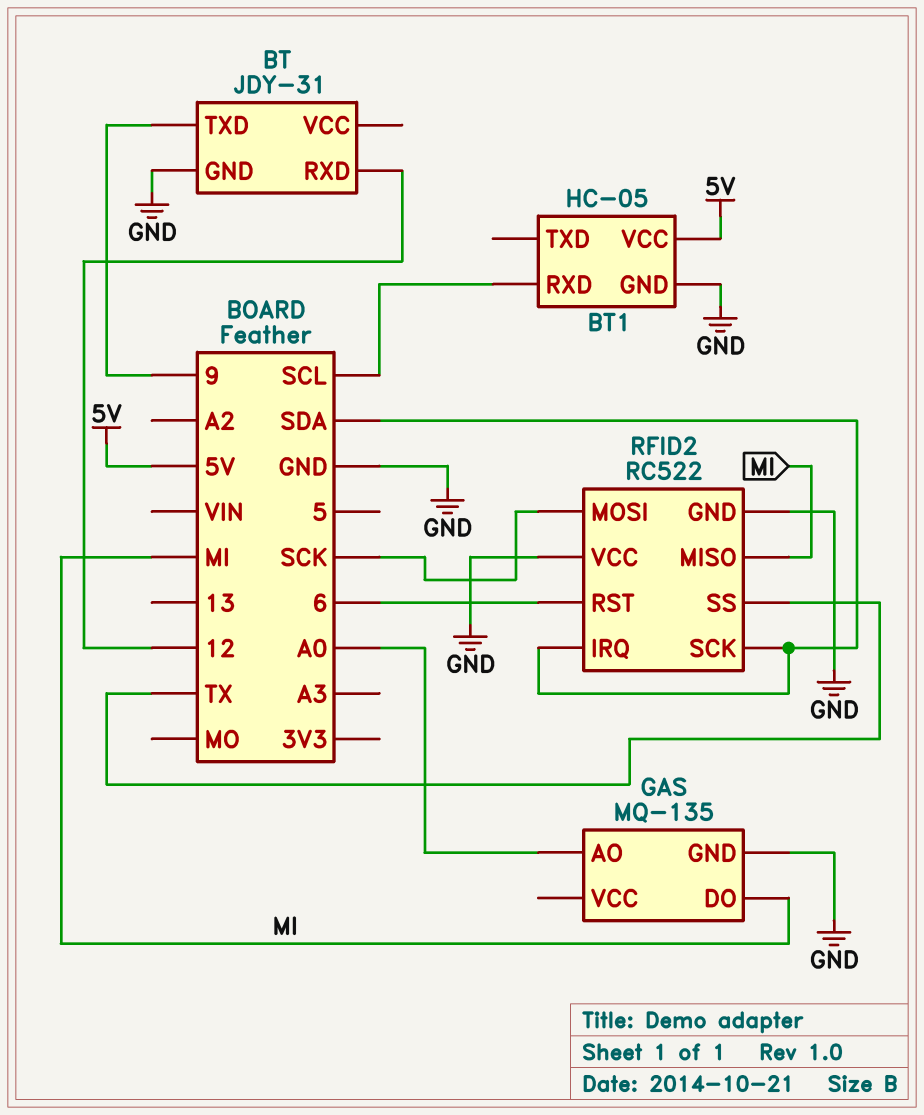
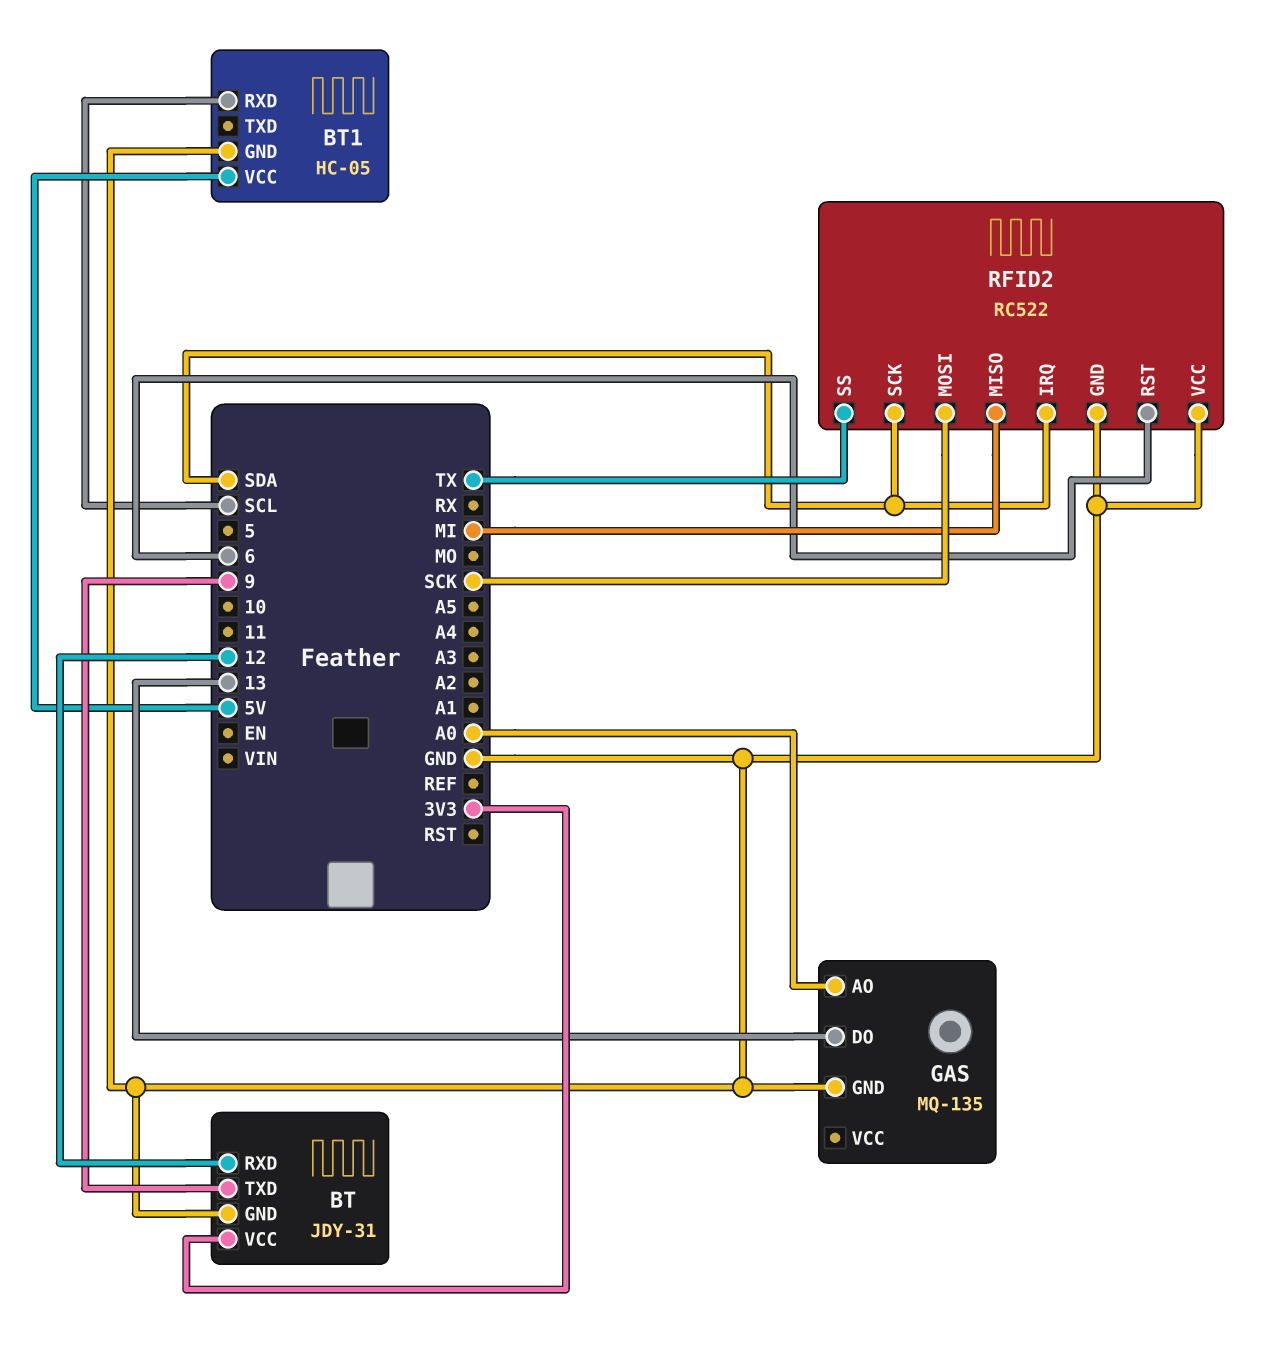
BT pin VCC: none -> 3V3
GAS pin DO: MI -> 13

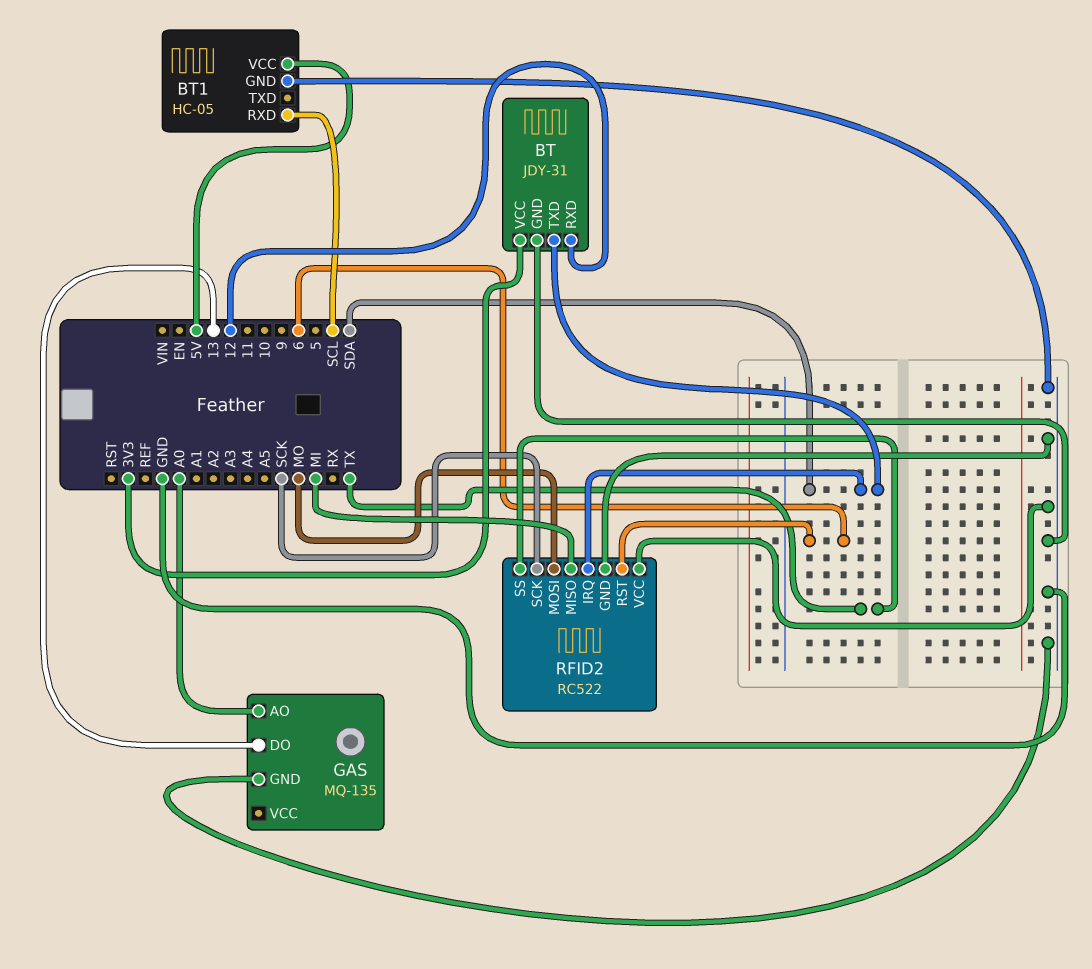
BT pin TXD: 9 -> SDA
RFID2 pin MOSI: SCK -> MO
RFID2 pin SCK: SDA -> SCK

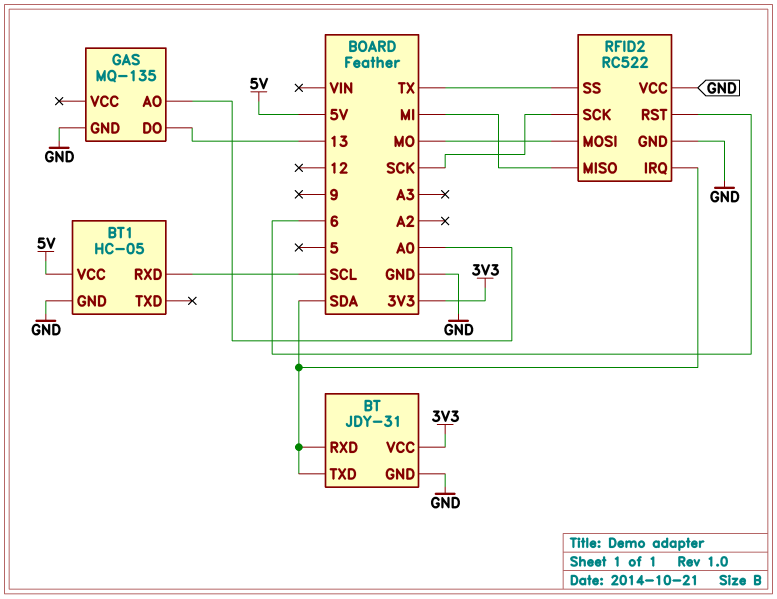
BT pin RXD: 12 -> SDA

